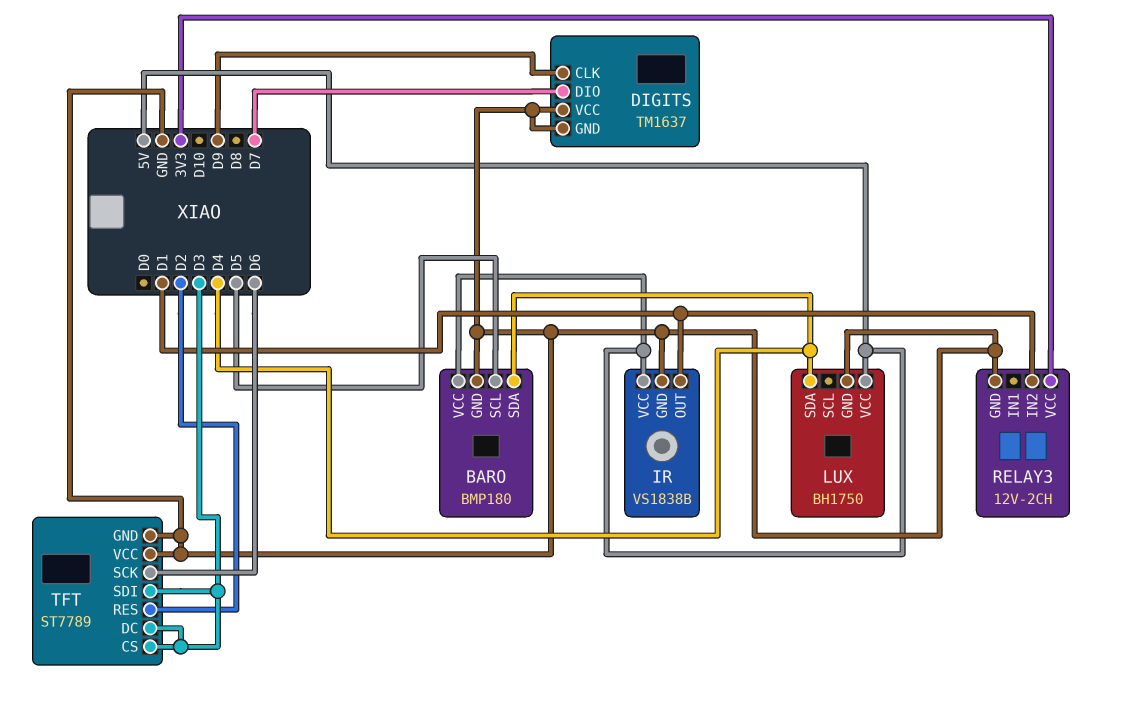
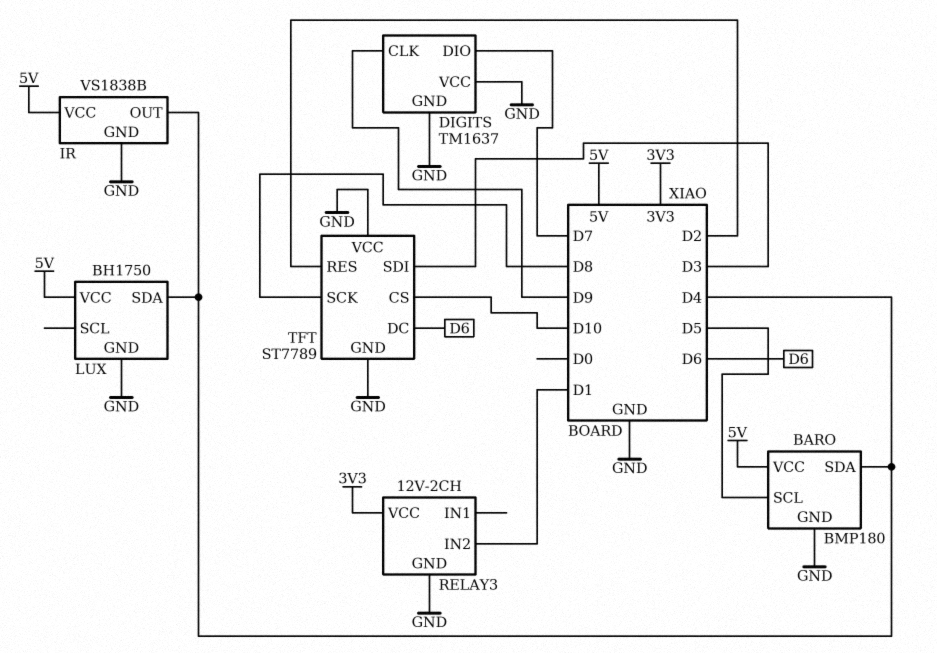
IR pin OUT: D1 -> D4
TFT pin CS: D3 -> D10
TFT pin DC: D3 -> D6
TFT pin SCK: D6 -> D8

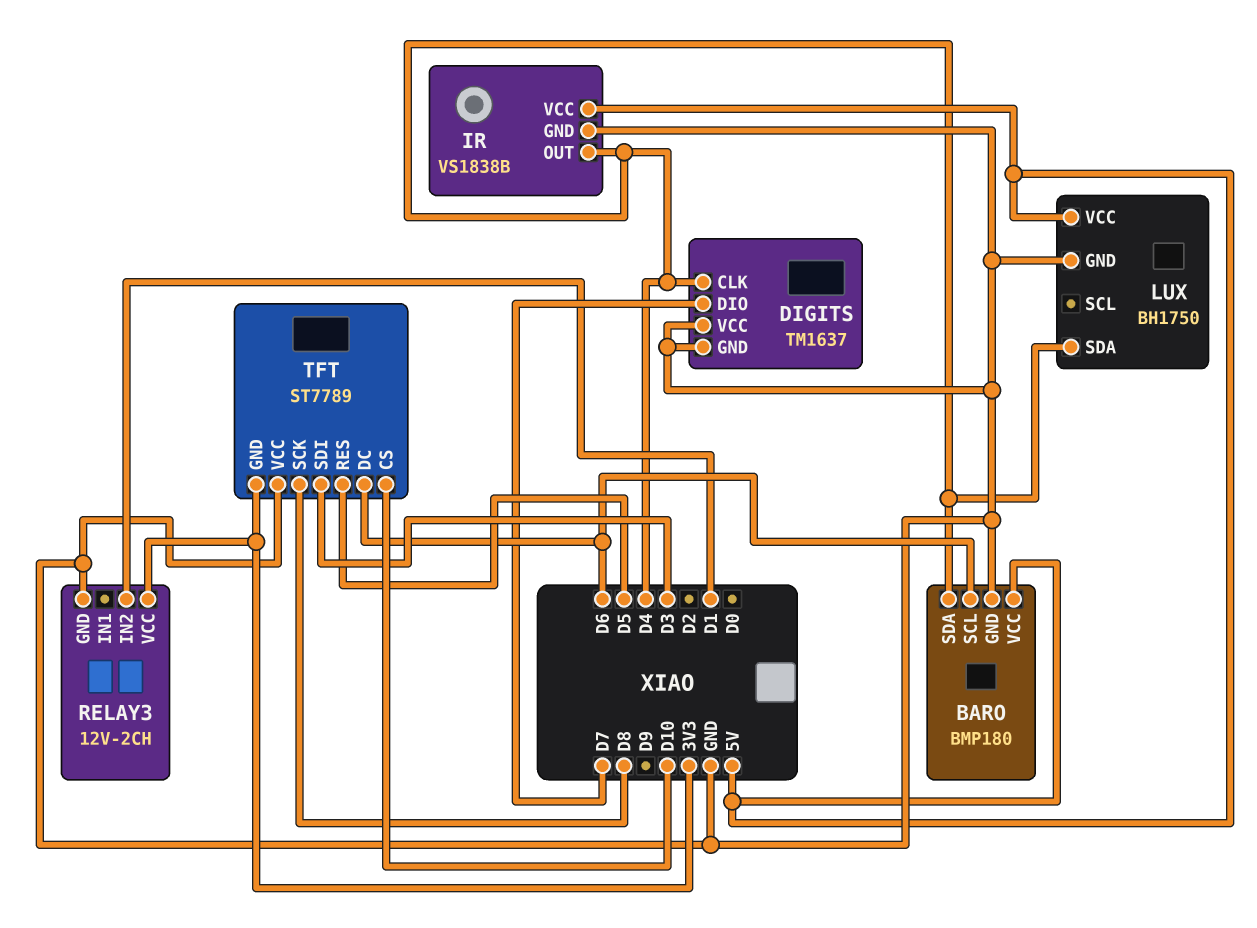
BARO pin SCL: D5 -> D6
DIGITS pin CLK: D9 -> D4
TFT pin GND: GND -> 3V3
TFT pin RES: D2 -> D5

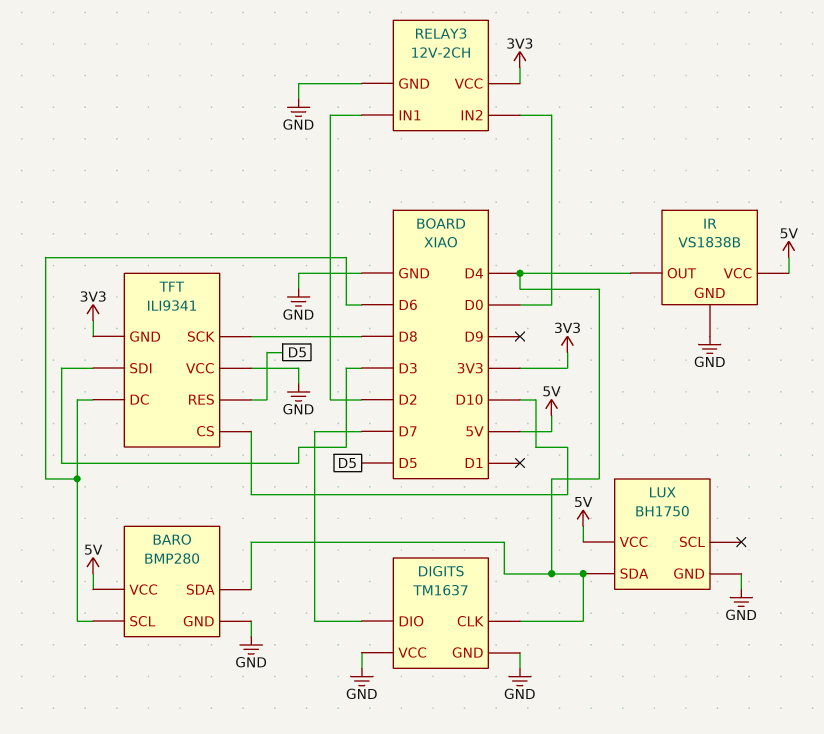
BARO: BMP180 -> BMP280
RELAY3 pin IN1: none -> D2
RELAY3 pin IN2: D1 -> D0
TFT: ST7789 -> ILI9341

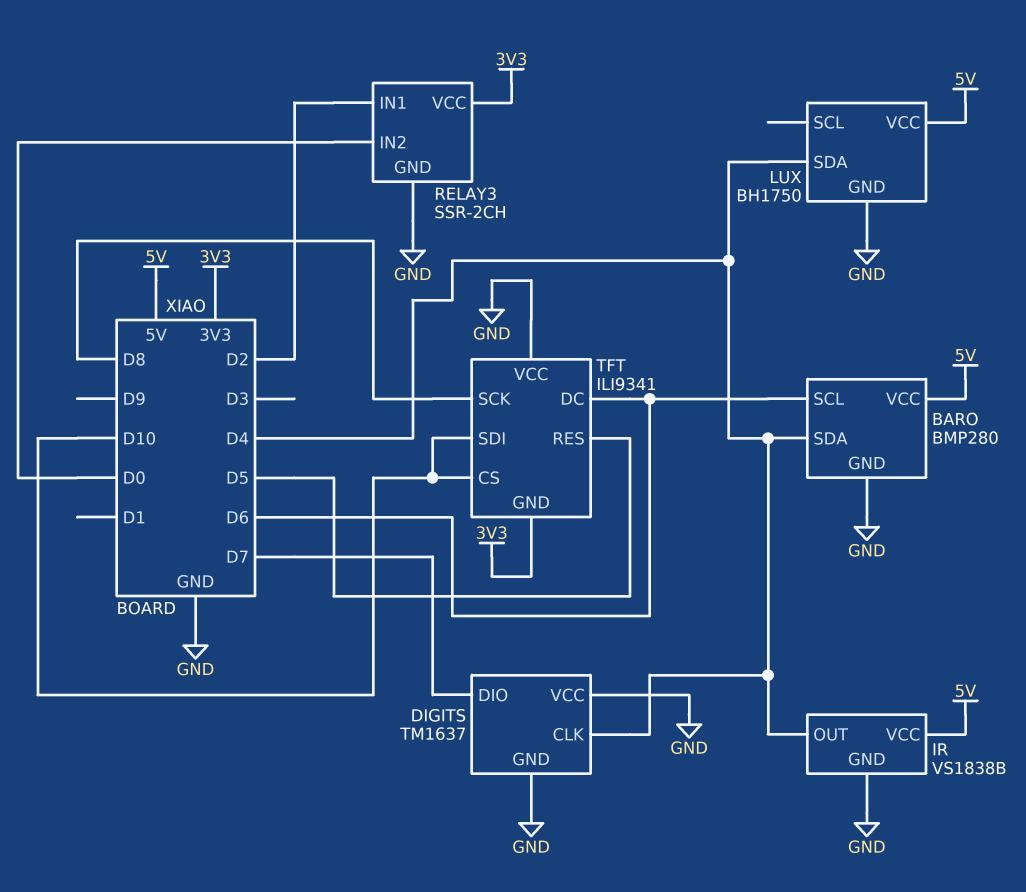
RELAY3: 12V-2CH -> SSR-2CH
TFT pin SDI: D3 -> D10

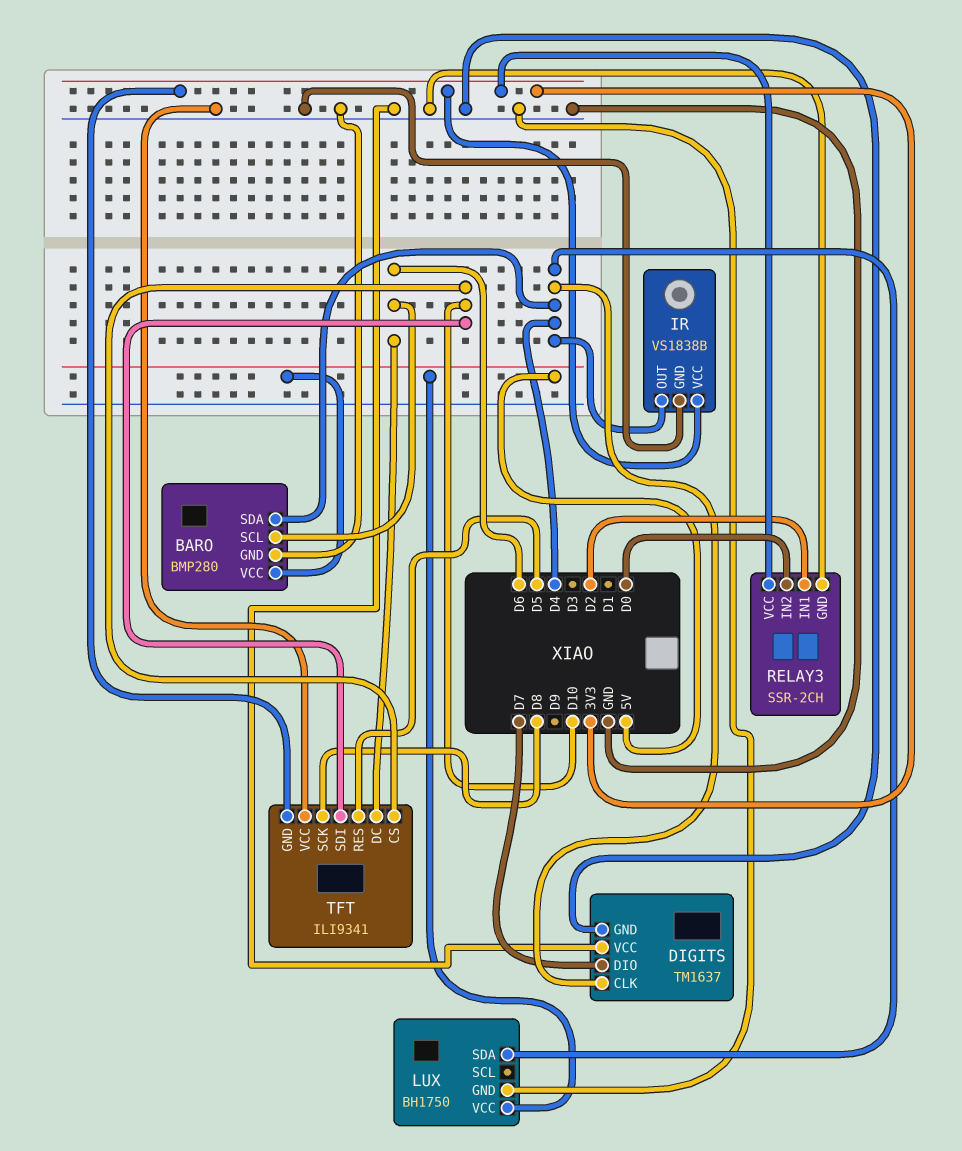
IR pin VCC: 5V -> 3V3

